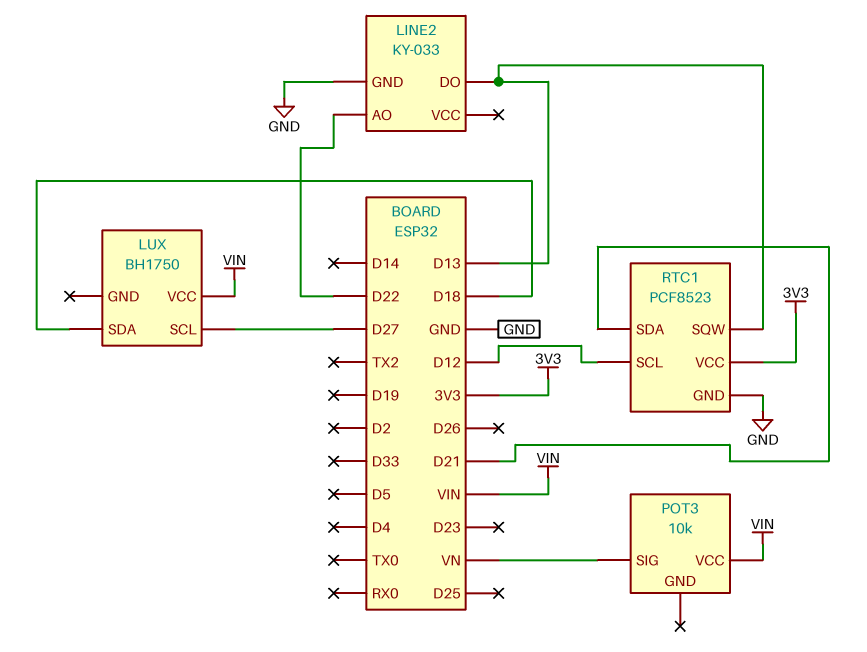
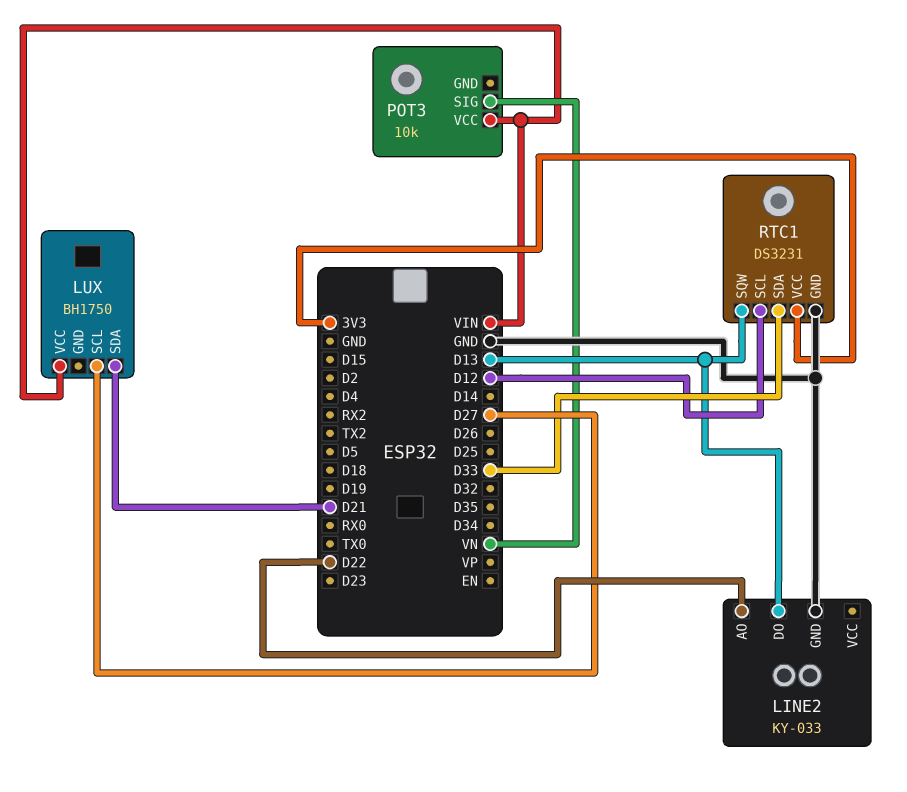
LUX pin SDA: D18 -> D21
RTC1: PCF8523 -> DS3231
RTC1 pin SDA: D21 -> D33

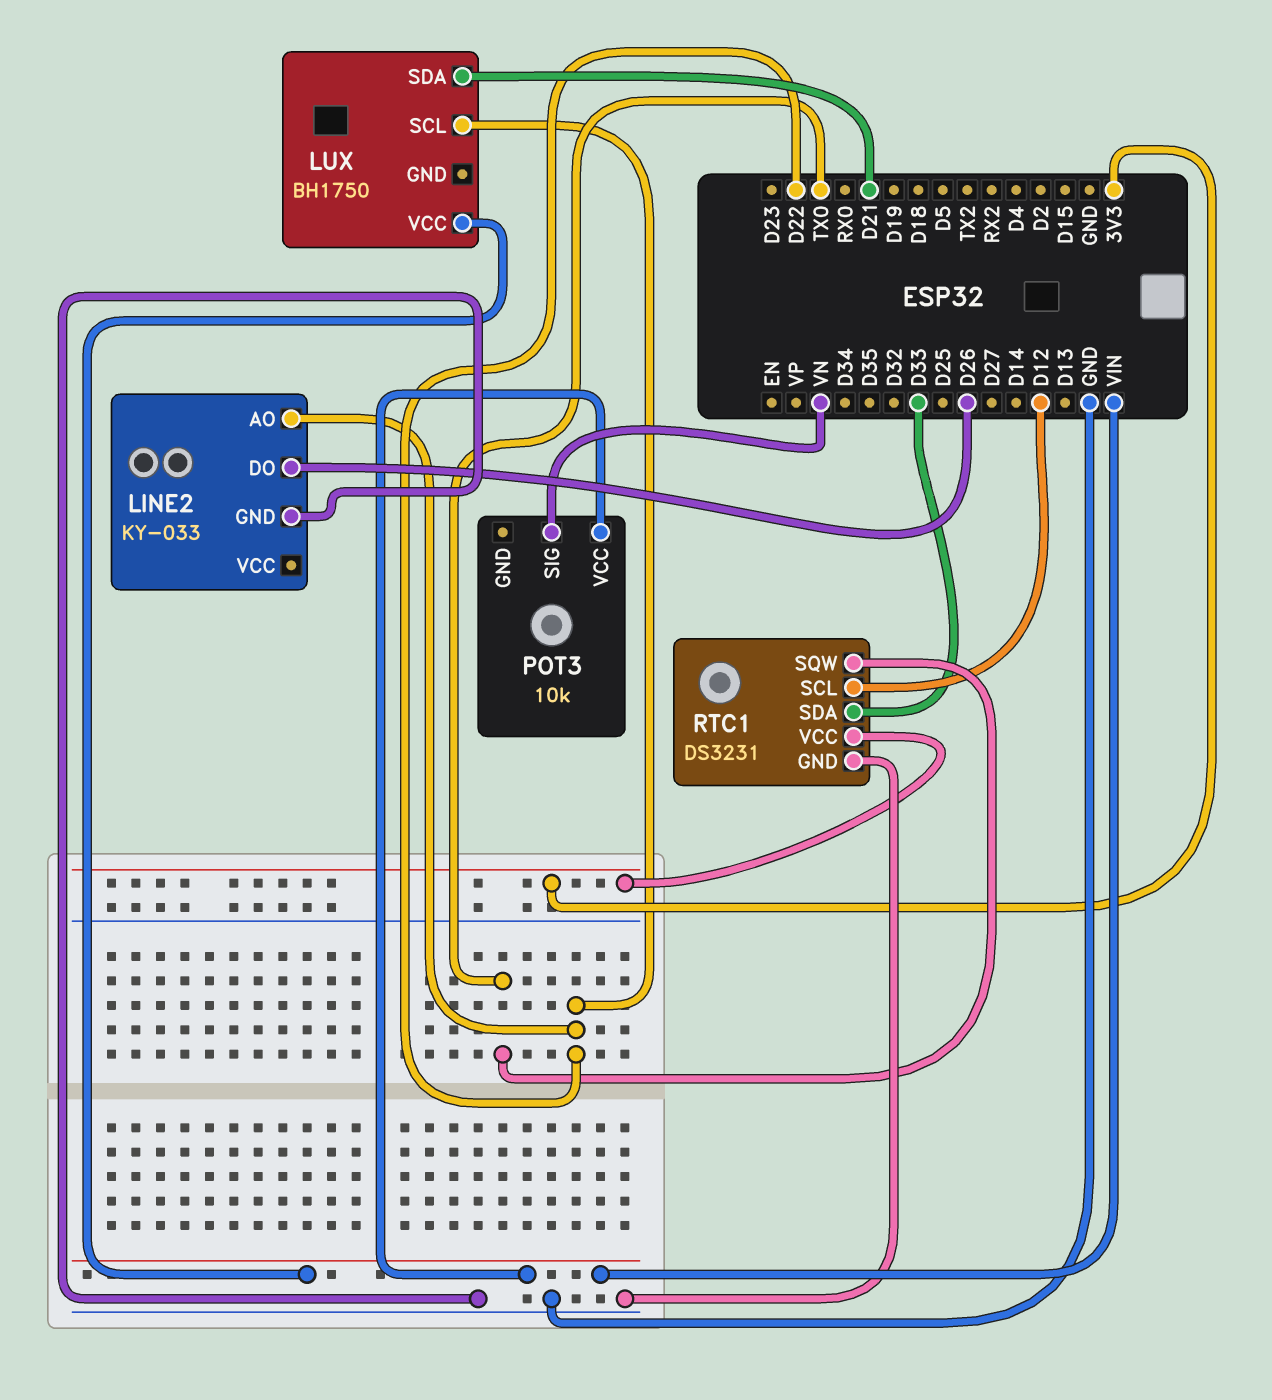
LINE2 pin DO: D13 -> D26
LUX pin SCL: D27 -> D22
RTC1 pin SQW: D13 -> TX0

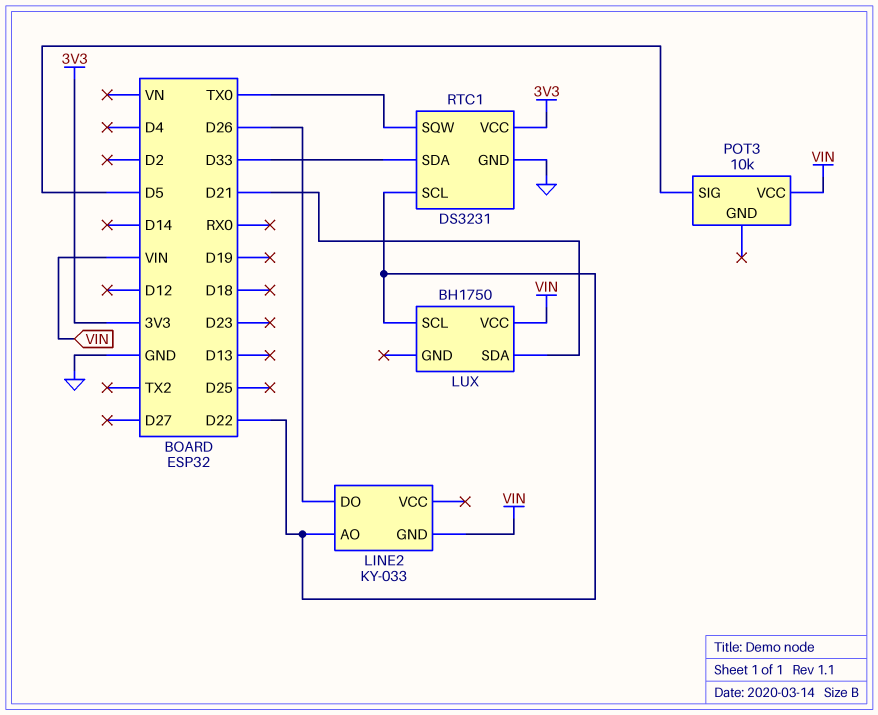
LINE2 pin GND: GND -> VIN
POT3 pin SIG: VN -> D5
RTC1 pin SCL: D12 -> D22

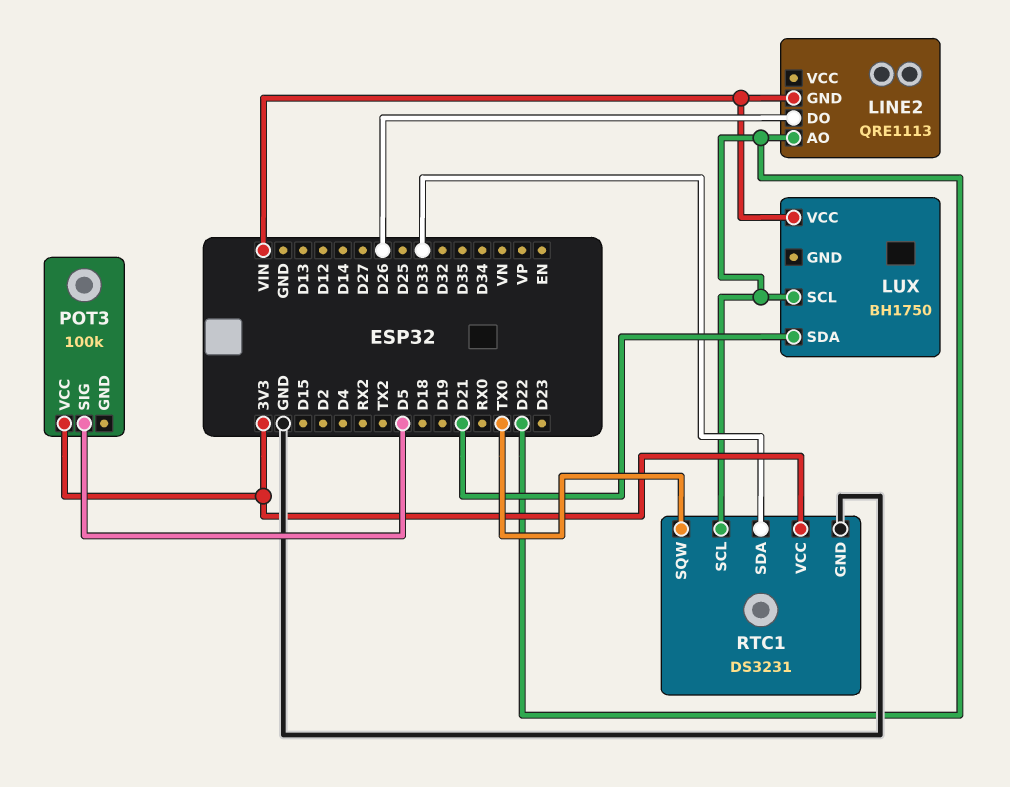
LINE2: KY-033 -> QRE1113
POT3: 10k -> 100k
POT3 pin VCC: VIN -> 3V3

